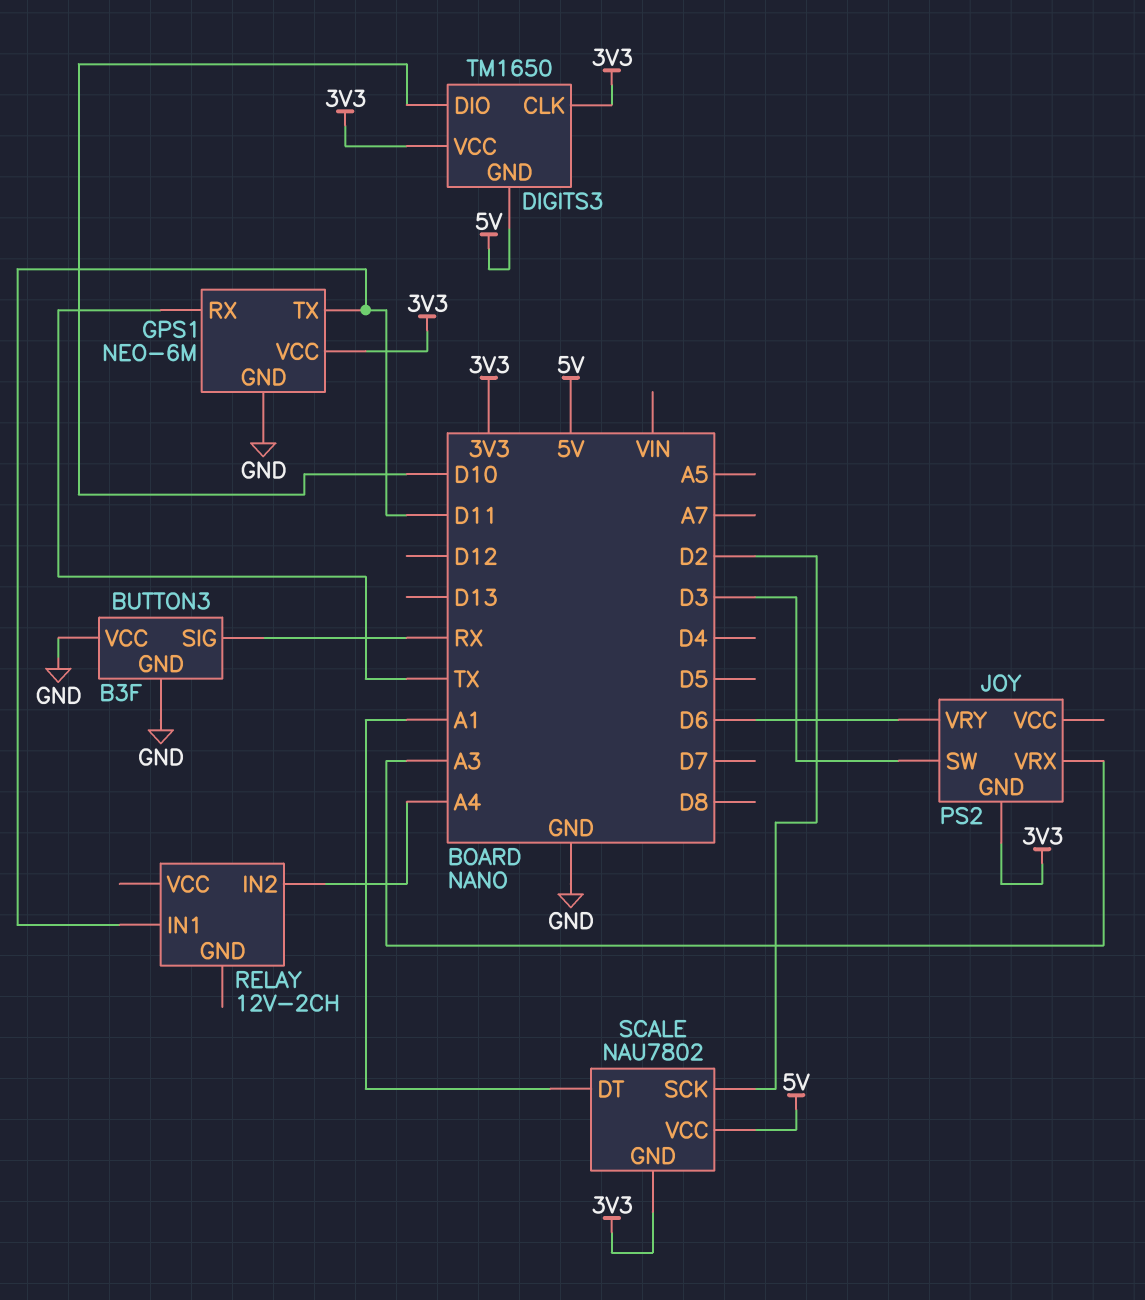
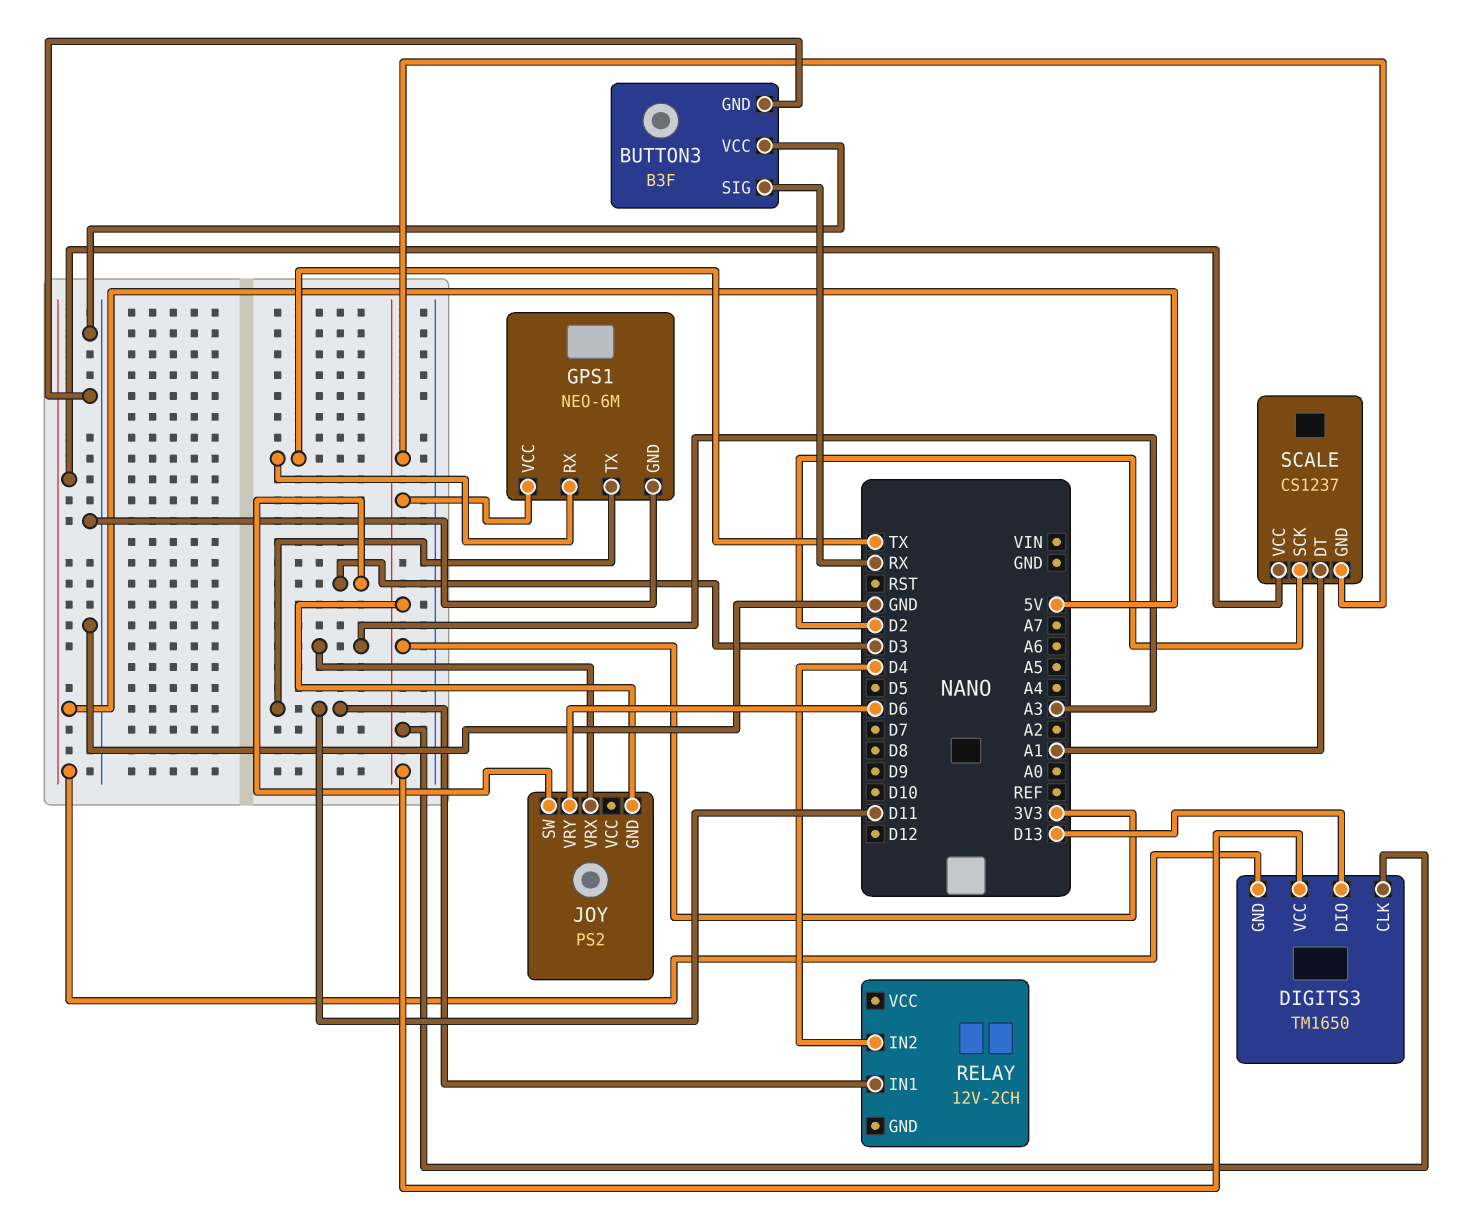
DIGITS3 pin DIO: D10 -> D13
RELAY pin IN2: A4 -> D4
SCALE: NAU7802 -> CS1237

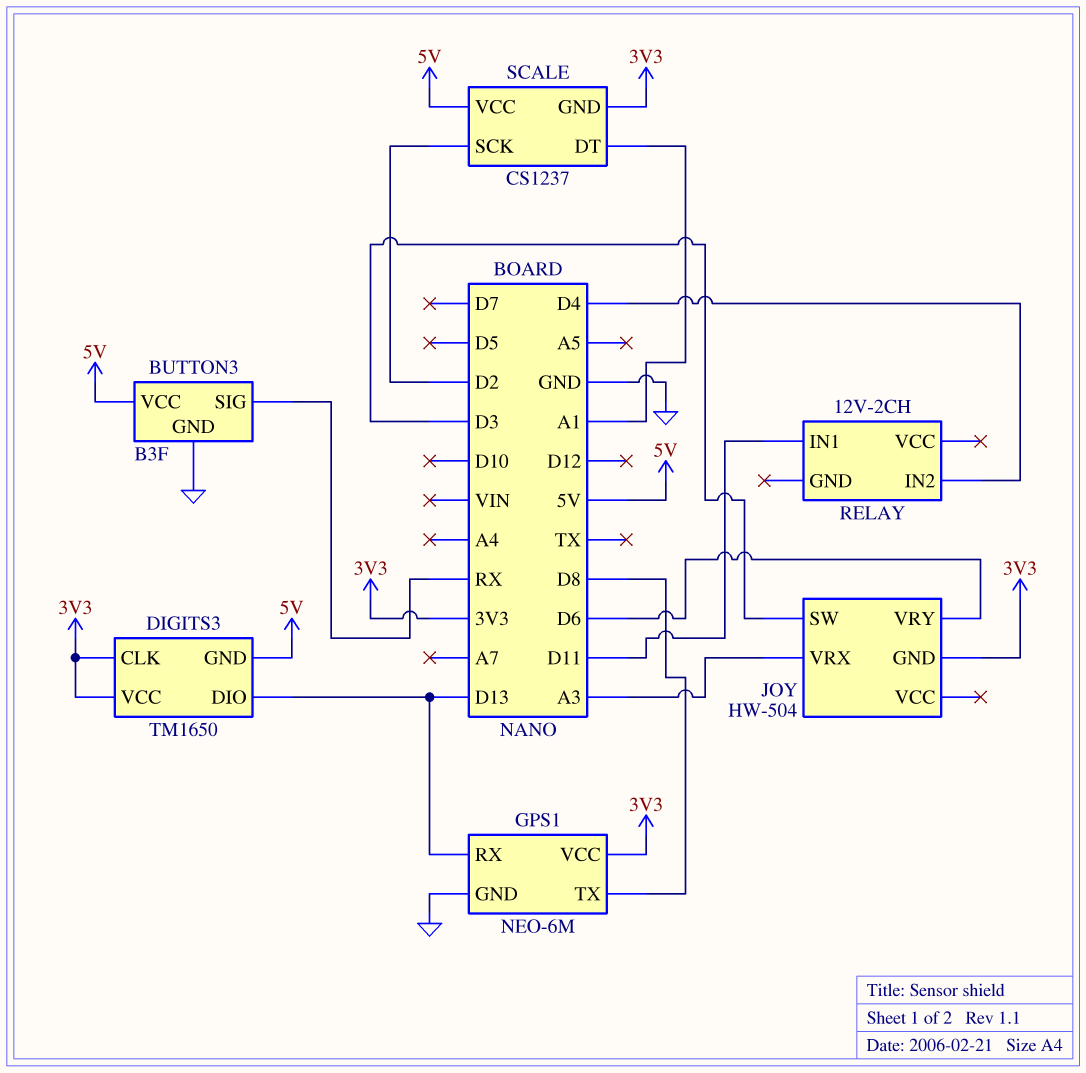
BUTTON3 pin VCC: GND -> 5V
GPS1 pin RX: TX -> D13
GPS1 pin TX: D11 -> D8
JOY: PS2 -> HW-504

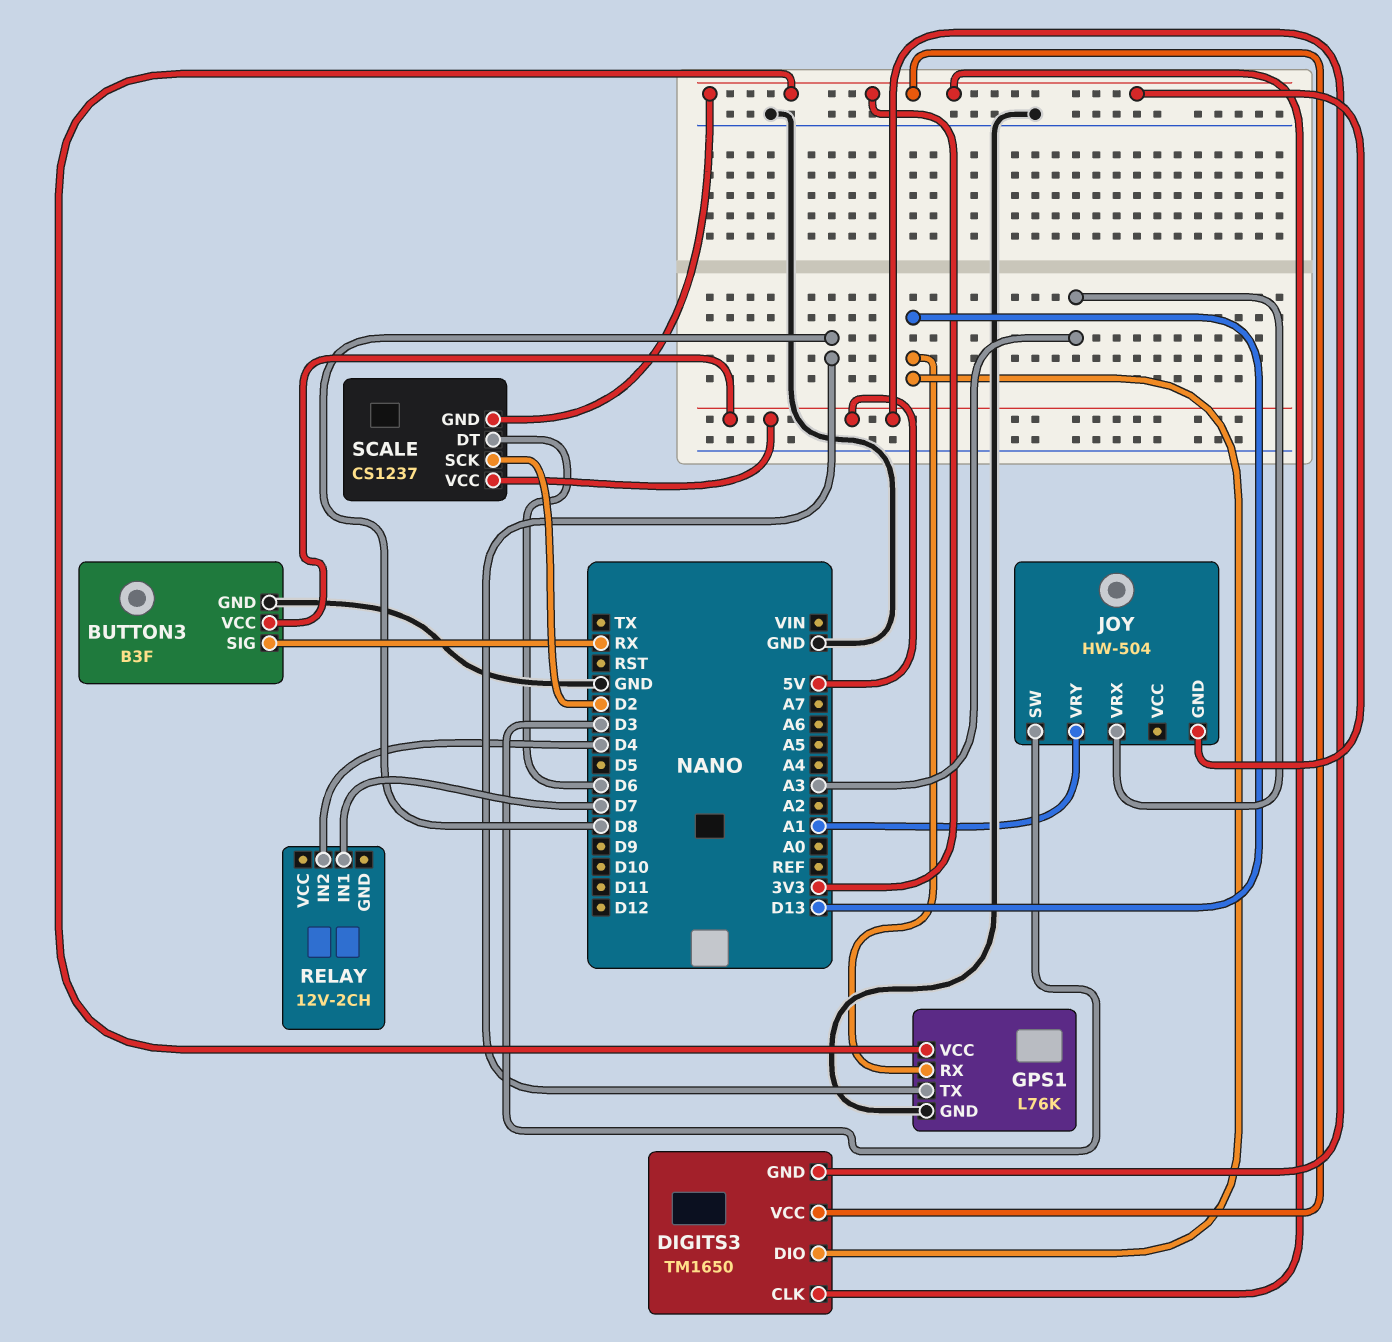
GPS1: NEO-6M -> L76K
JOY pin VRY: D6 -> A1
RELAY pin IN1: D11 -> D7
SCALE pin DT: A1 -> D6

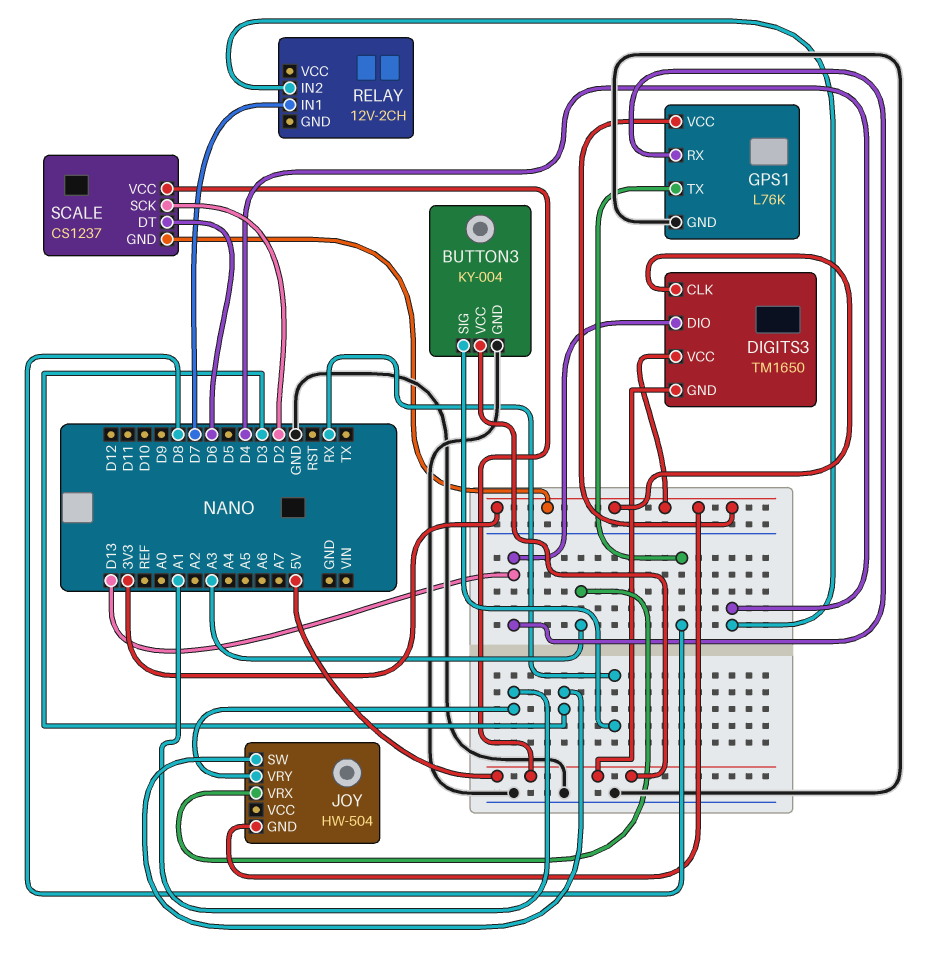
BUTTON3: B3F -> KY-004

